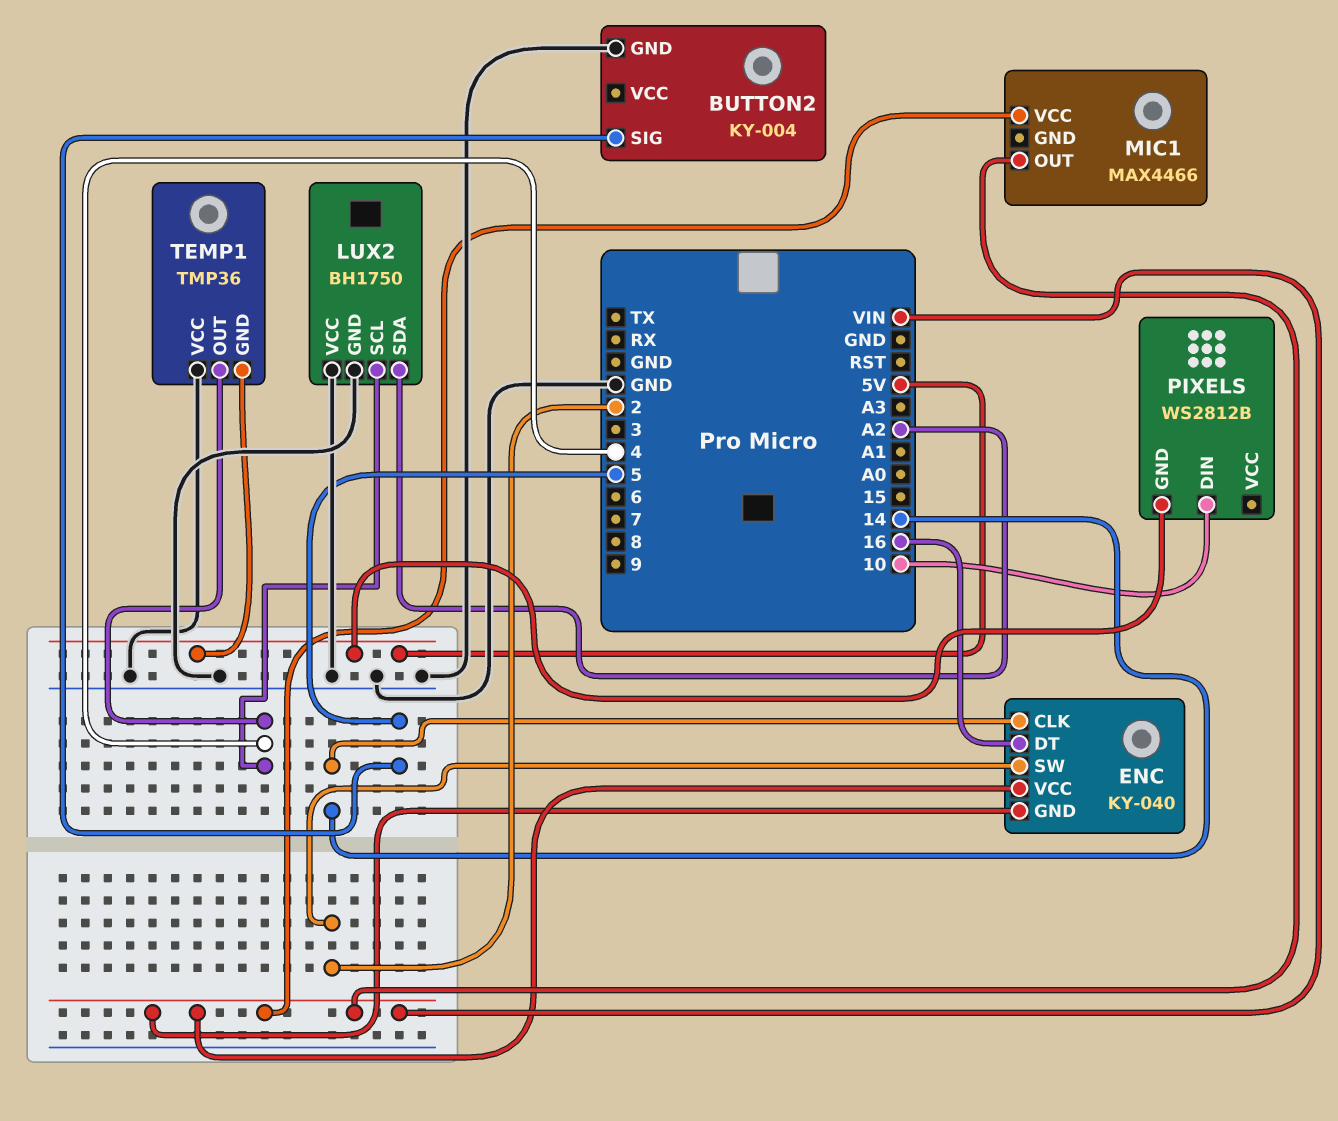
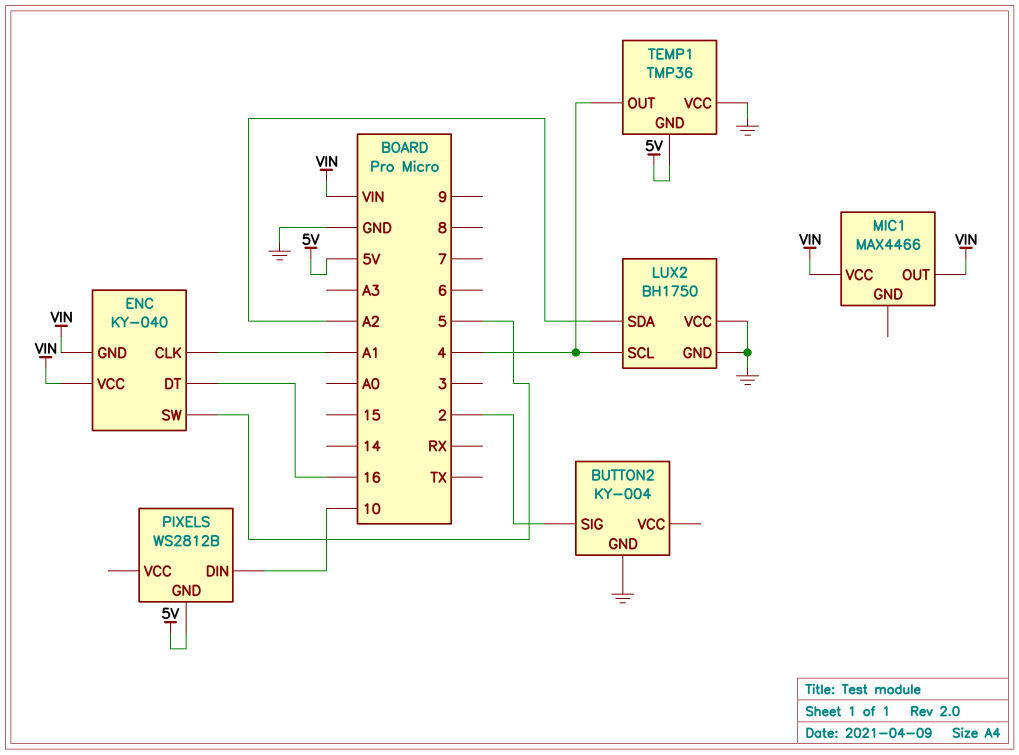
BUTTON2 pin SIG: 5 -> 2
ENC pin CLK: 14 -> A1
ENC pin SW: 2 -> 5

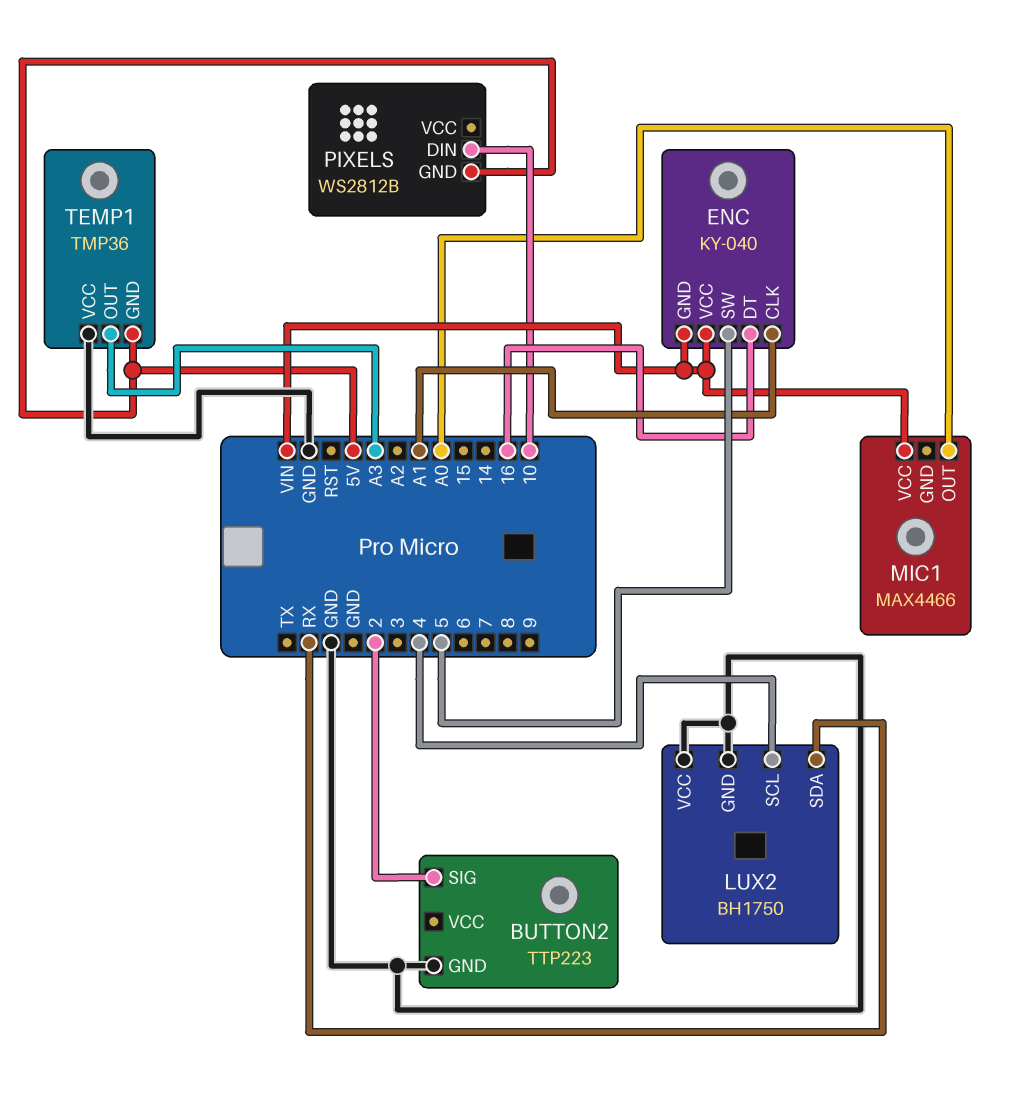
BUTTON2: KY-004 -> TTP223
LUX2 pin SDA: A2 -> RX
MIC1 pin OUT: VIN -> A0
TEMP1 pin OUT: 4 -> A3

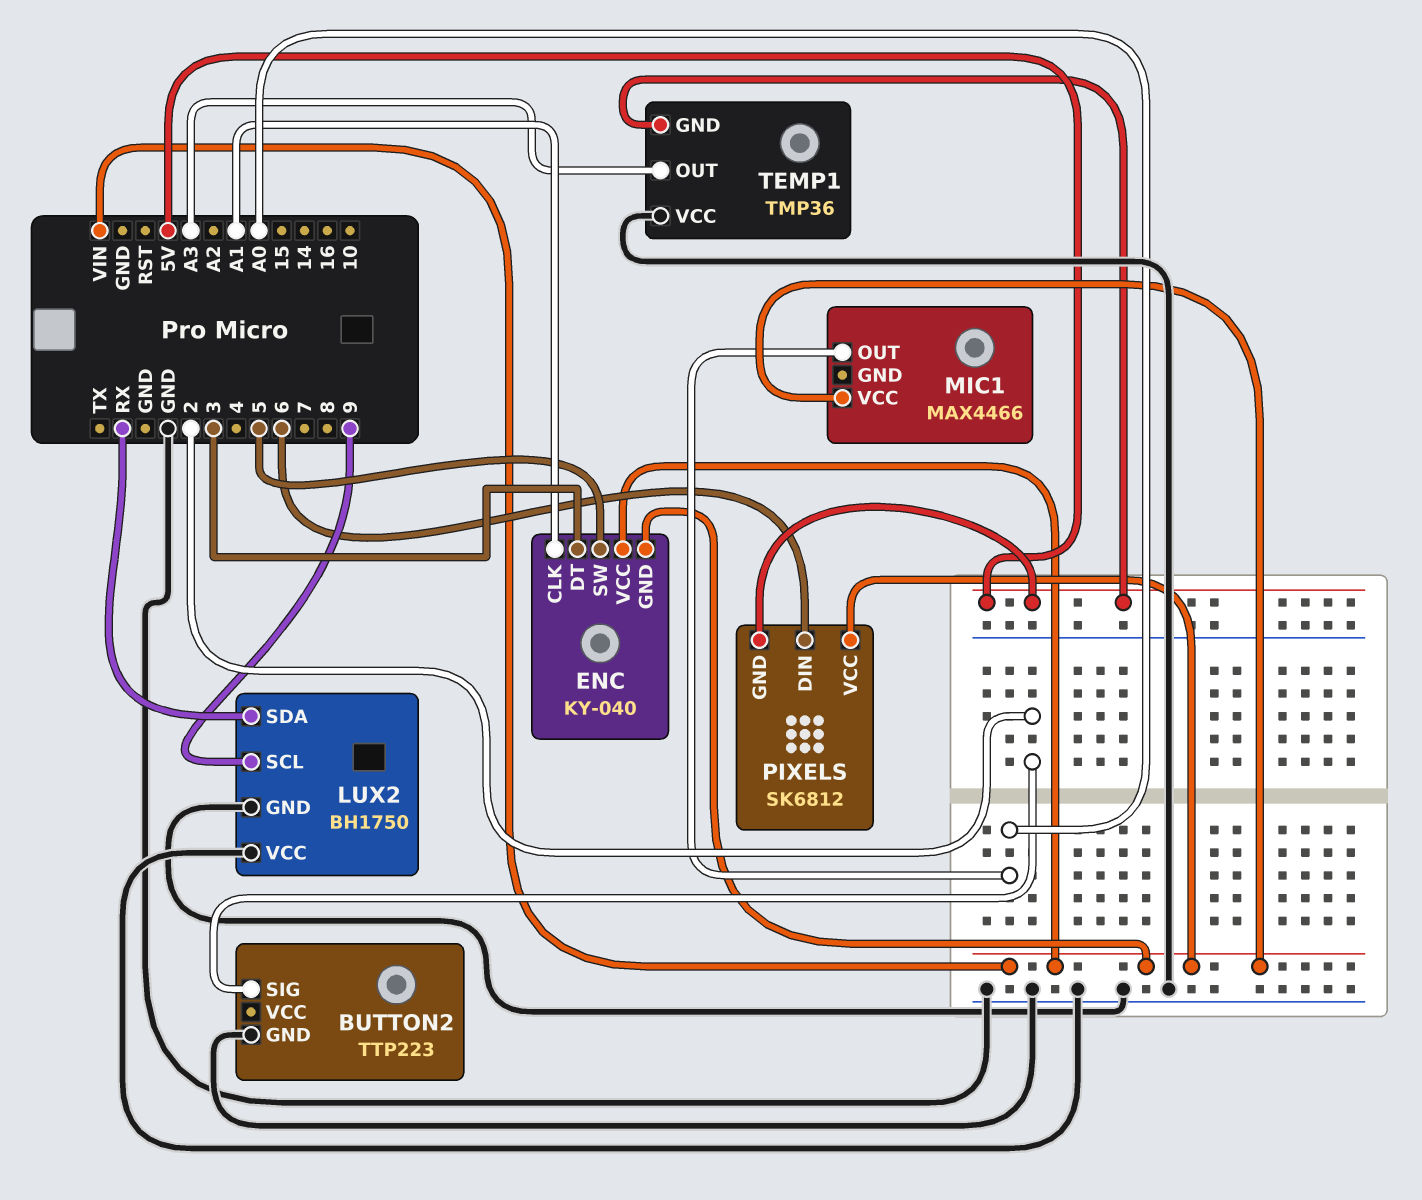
ENC pin DT: 16 -> 3
LUX2 pin SCL: 4 -> 9
PIXELS: WS2812B -> SK6812
PIXELS pin DIN: 10 -> 6
PIXELS pin VCC: none -> VIN

